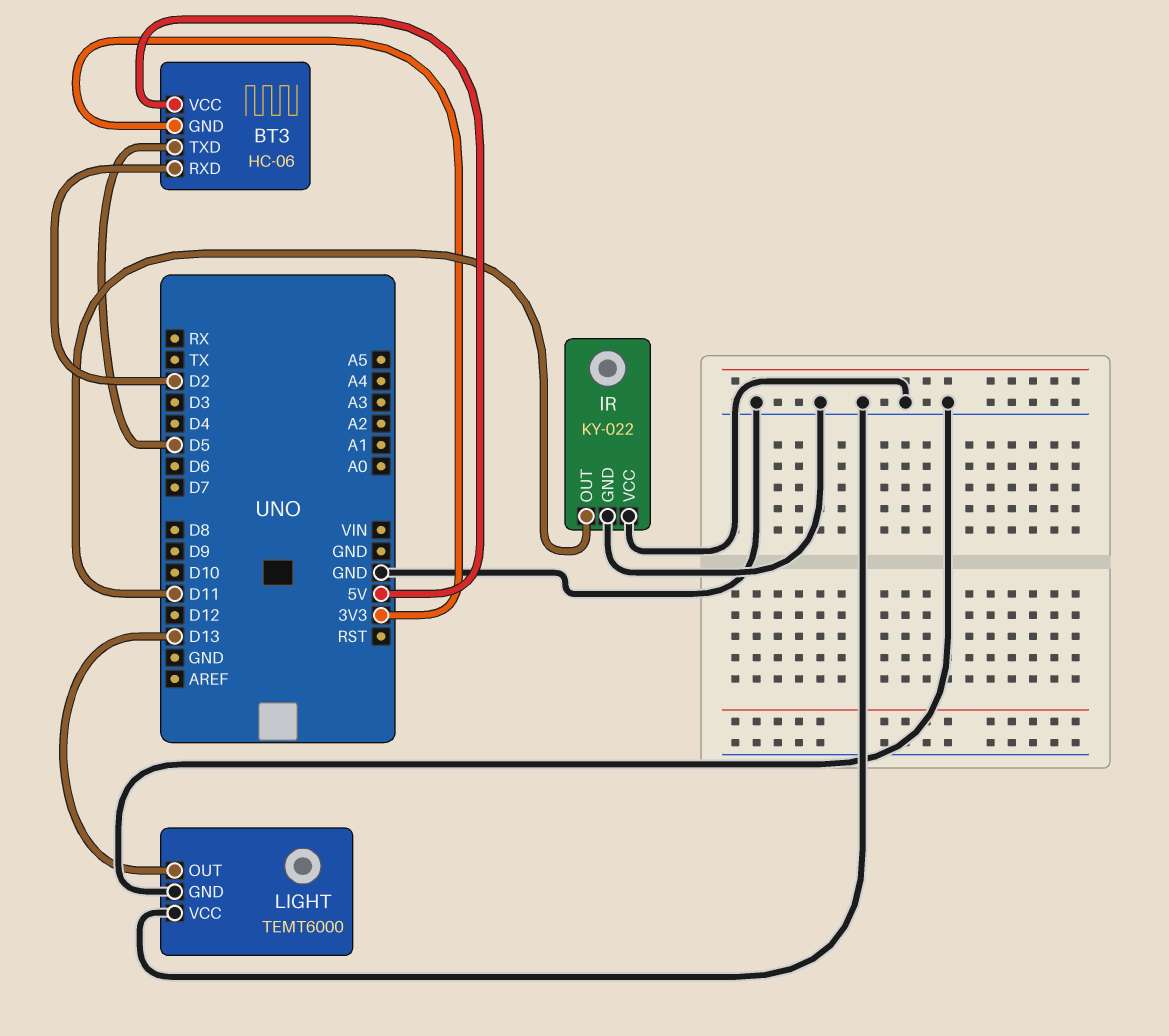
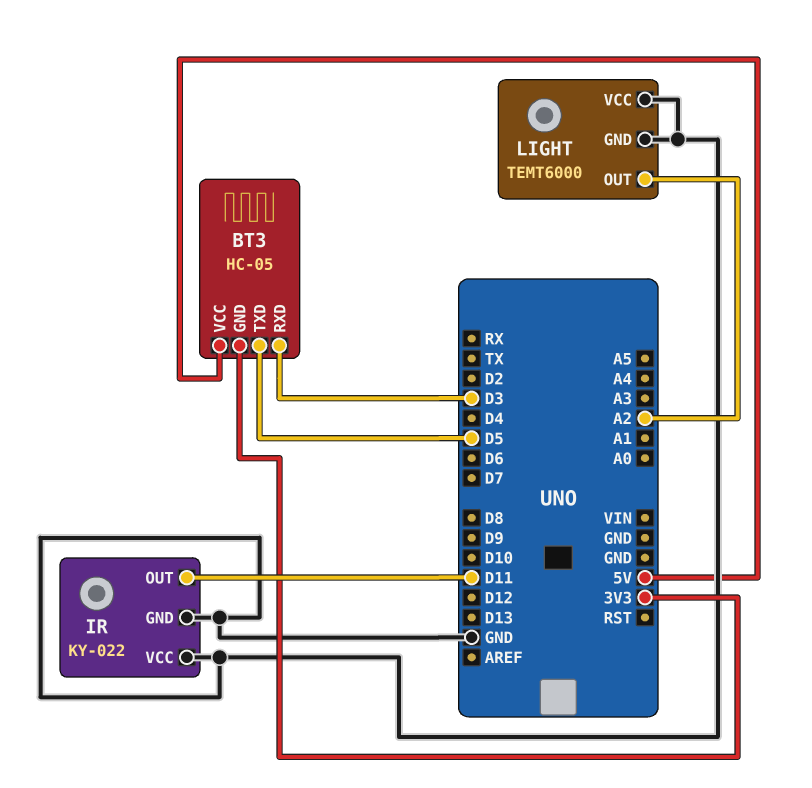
BT3: HC-06 -> HC-05
BT3 pin RXD: D2 -> D3
LIGHT pin OUT: D13 -> A2

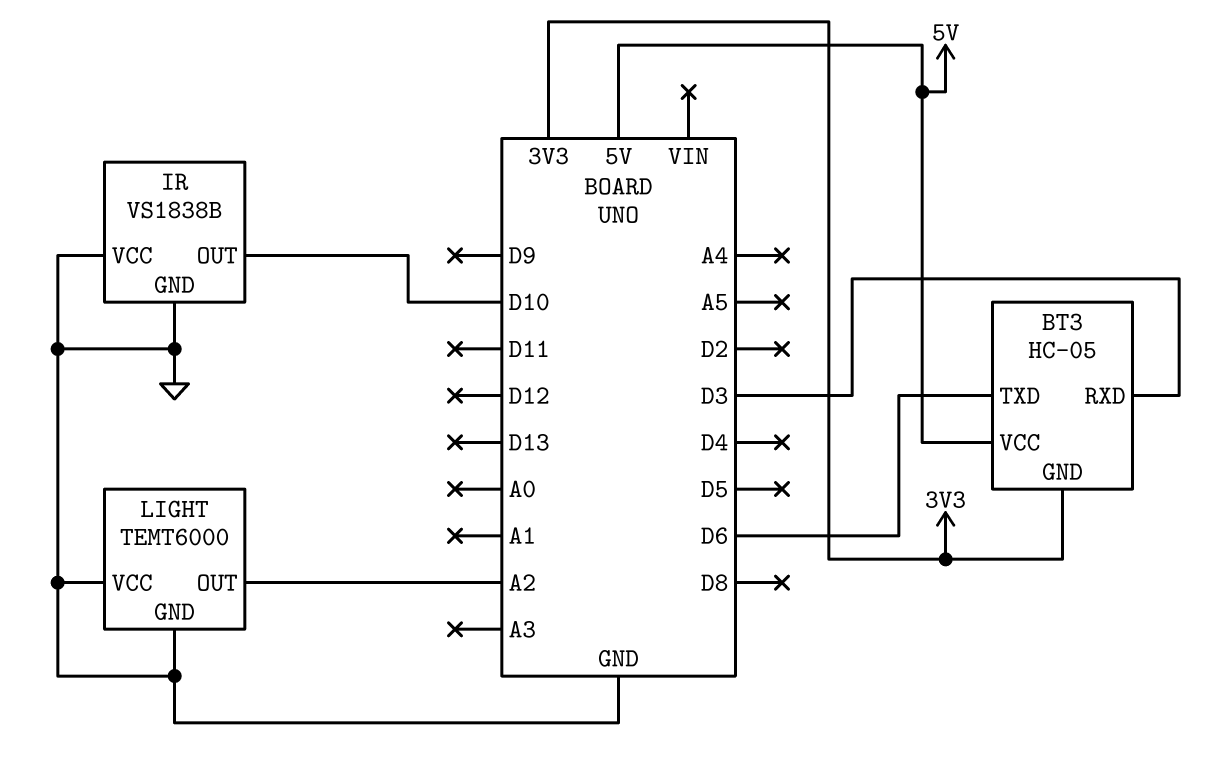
BT3 pin TXD: D5 -> D6
IR: KY-022 -> VS1838B
IR pin OUT: D11 -> D10

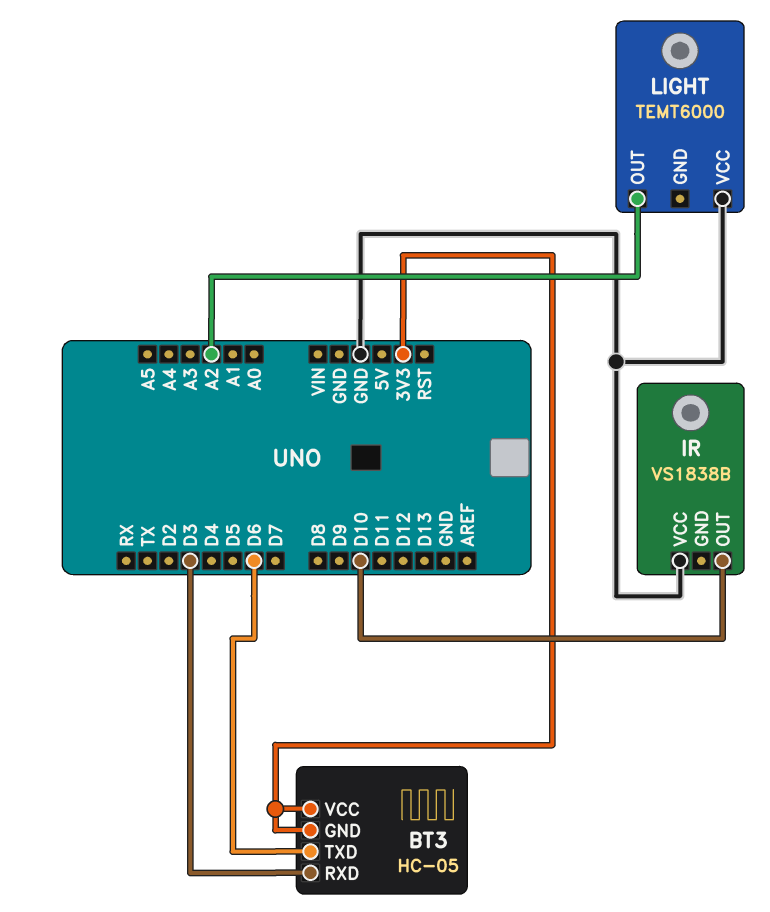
BT3 pin VCC: 5V -> 3V3
IR pin GND: GND -> none
LIGHT pin GND: GND -> none

